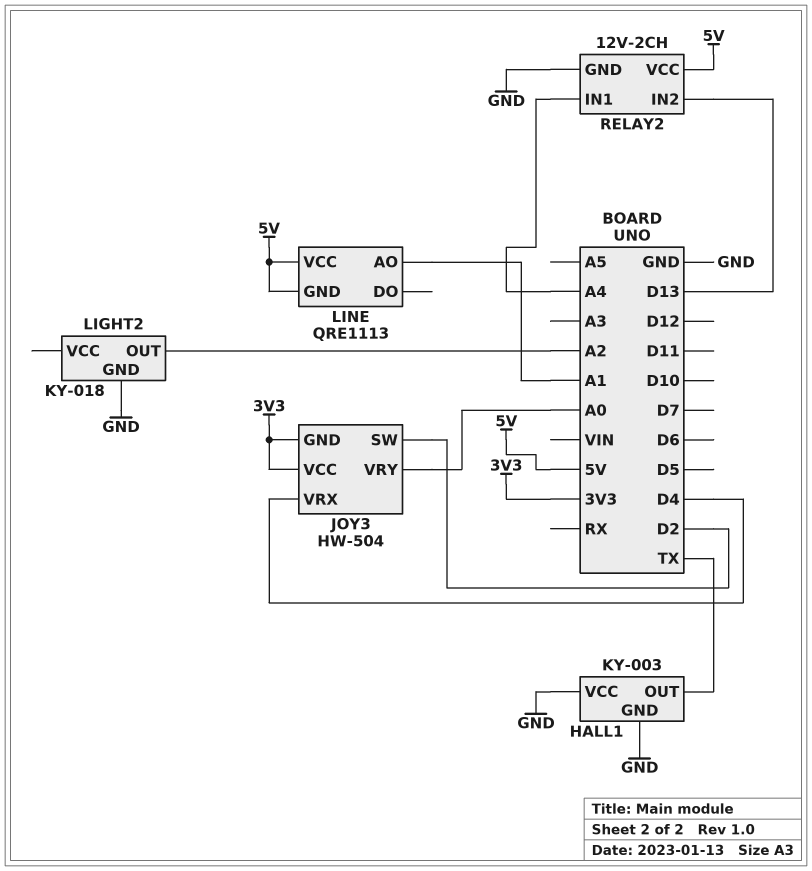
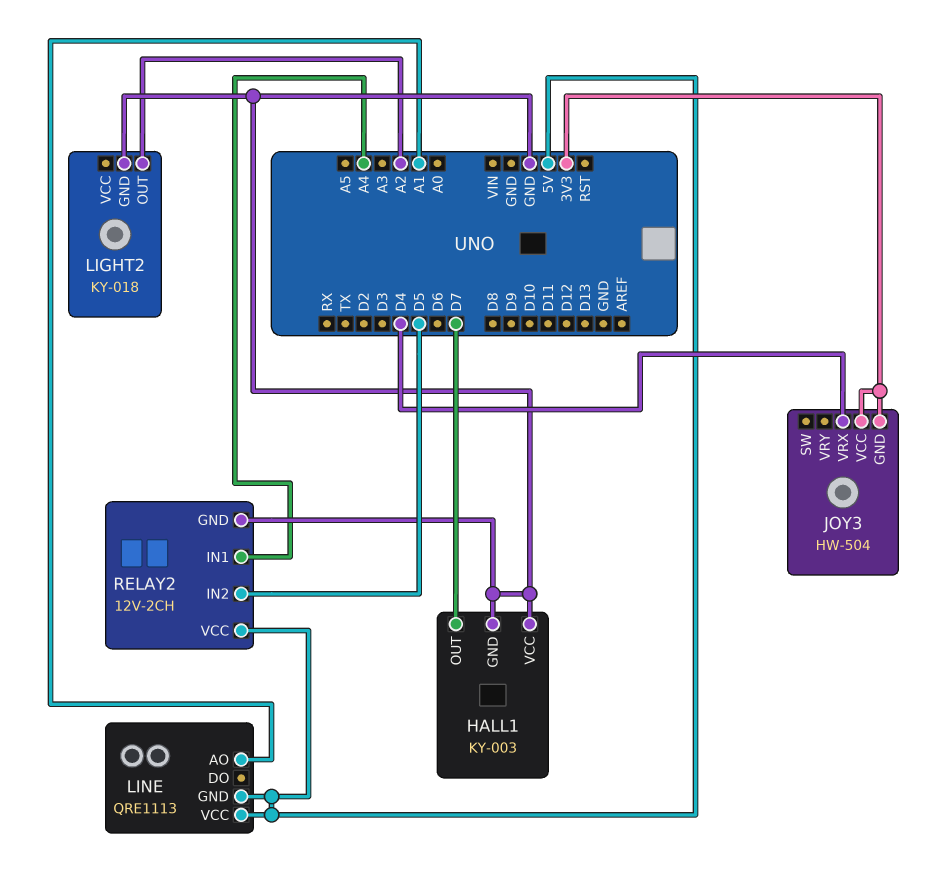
HALL1 pin OUT: TX -> D7
JOY3 pin SW: D2 -> none
JOY3 pin VRY: A0 -> none
RELAY2 pin IN2: D13 -> D5

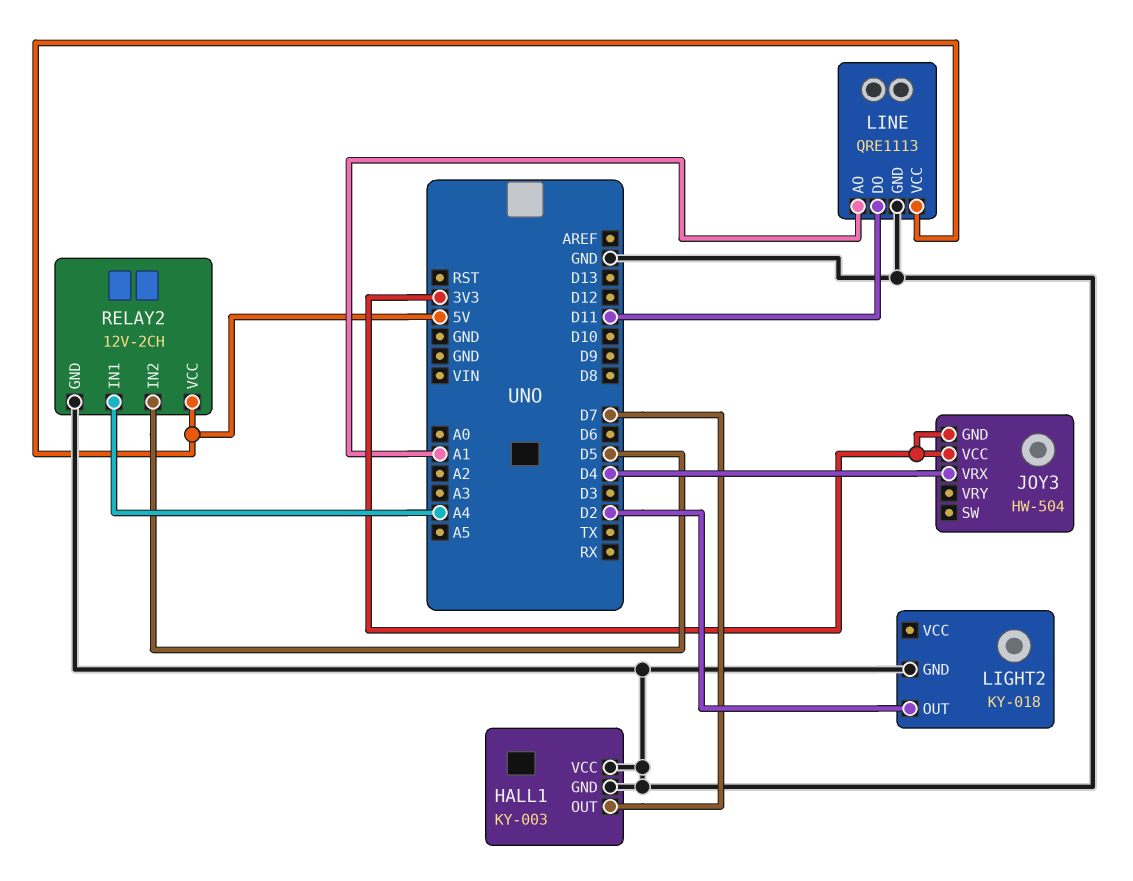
LIGHT2 pin OUT: A2 -> D2
LINE pin DO: none -> D11
LINE pin GND: 5V -> GND

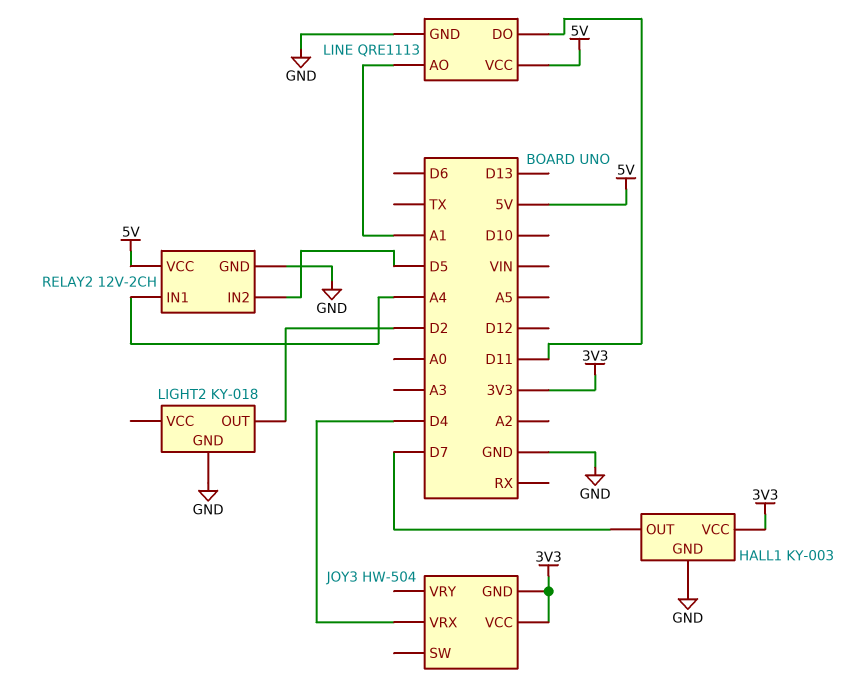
HALL1 pin VCC: GND -> 3V3

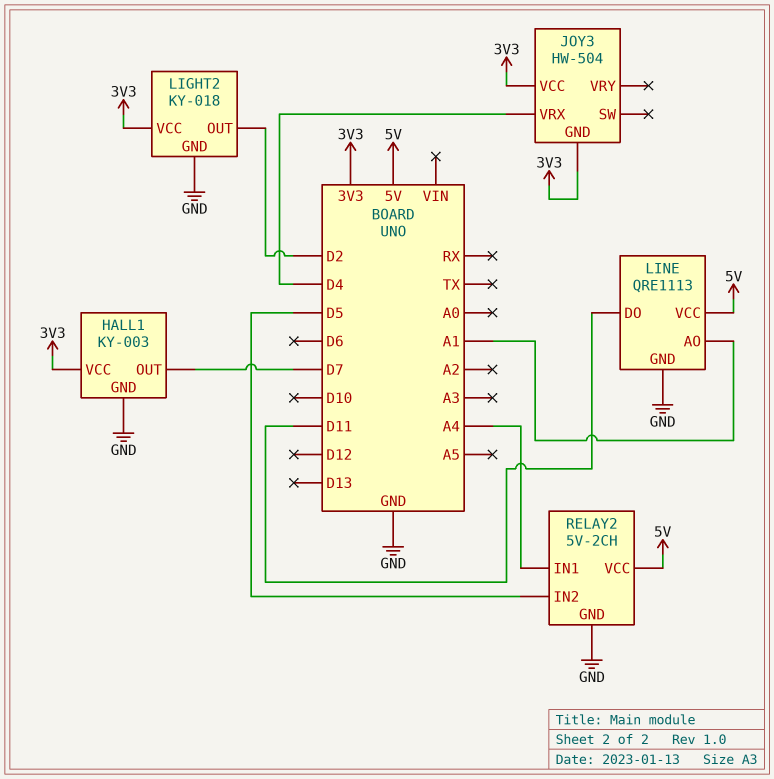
LIGHT2 pin VCC: none -> 3V3
RELAY2: 12V-2CH -> 5V-2CH

